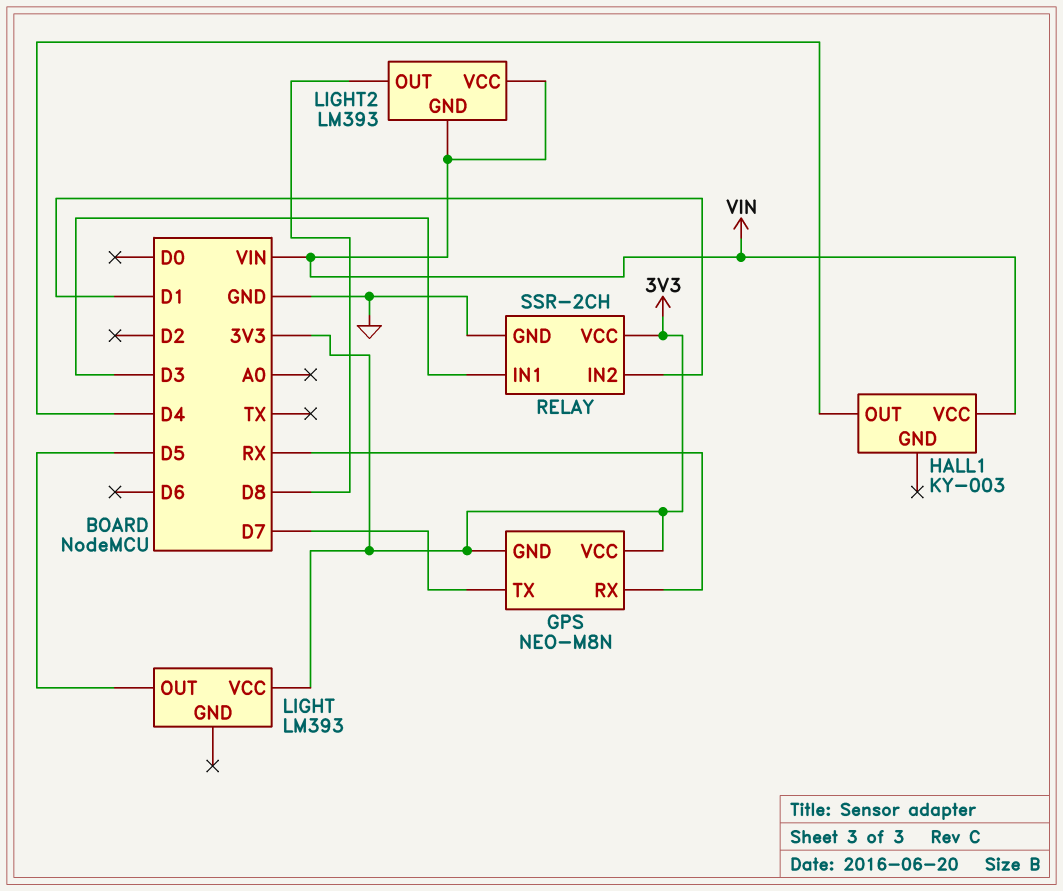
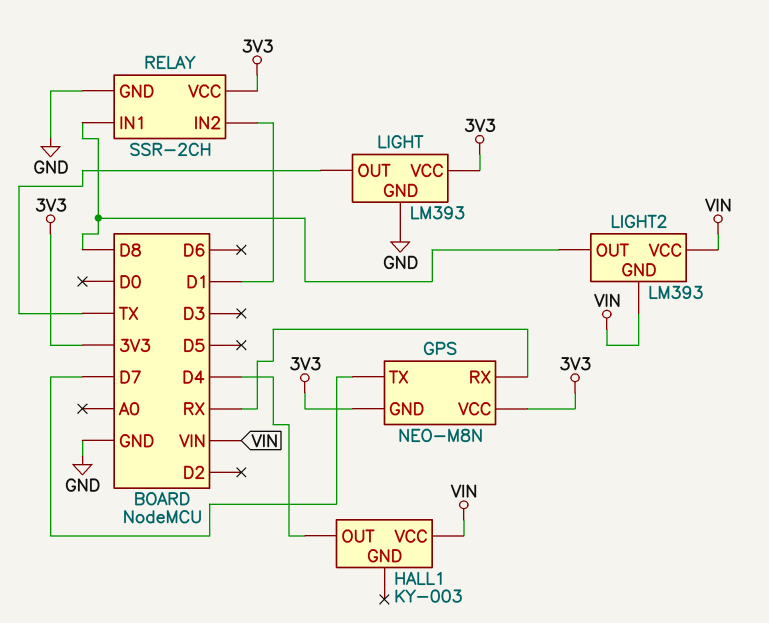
LIGHT pin GND: none -> GND
LIGHT pin OUT: D5 -> TX
RELAY pin IN1: D3 -> D8

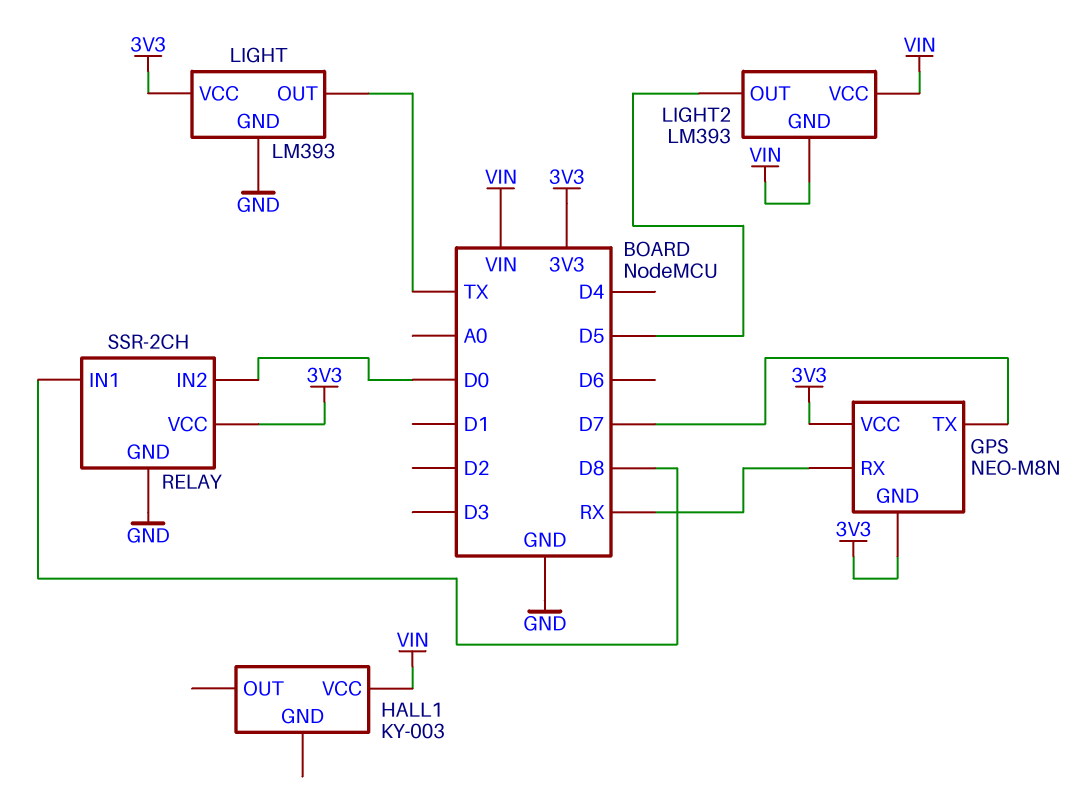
HALL1 pin OUT: D4 -> none
LIGHT2 pin OUT: D8 -> D5
RELAY pin IN2: D1 -> D0

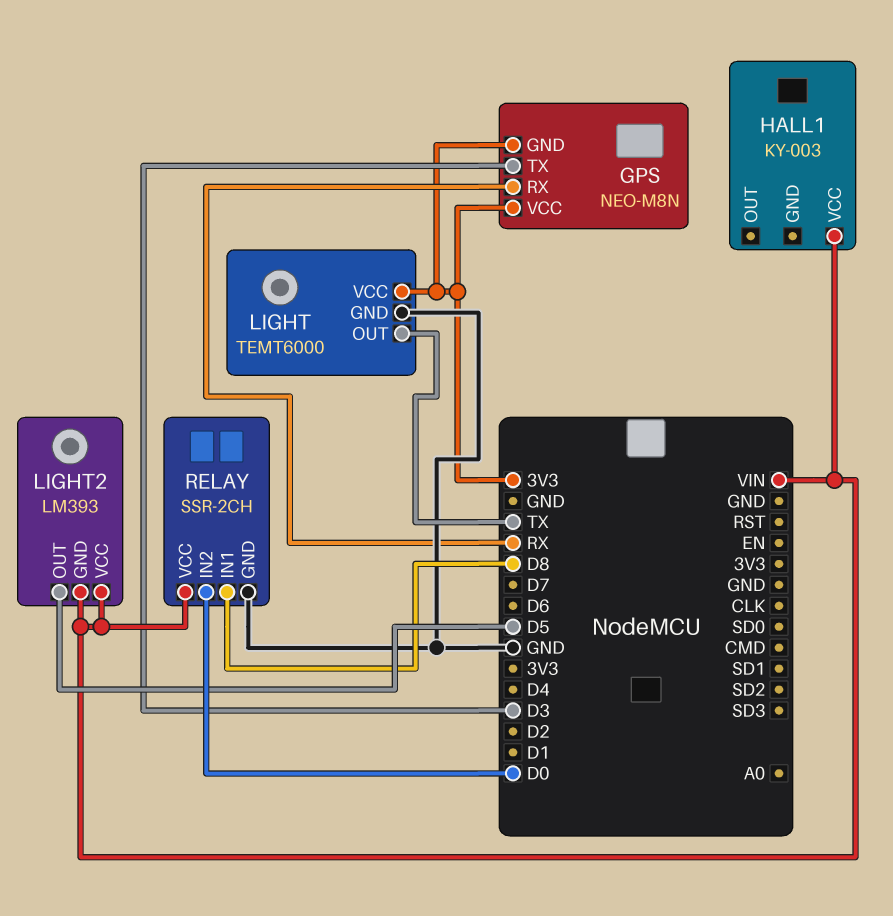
GPS pin TX: D7 -> D3
LIGHT: LM393 -> TEMT6000
RELAY pin VCC: 3V3 -> VIN

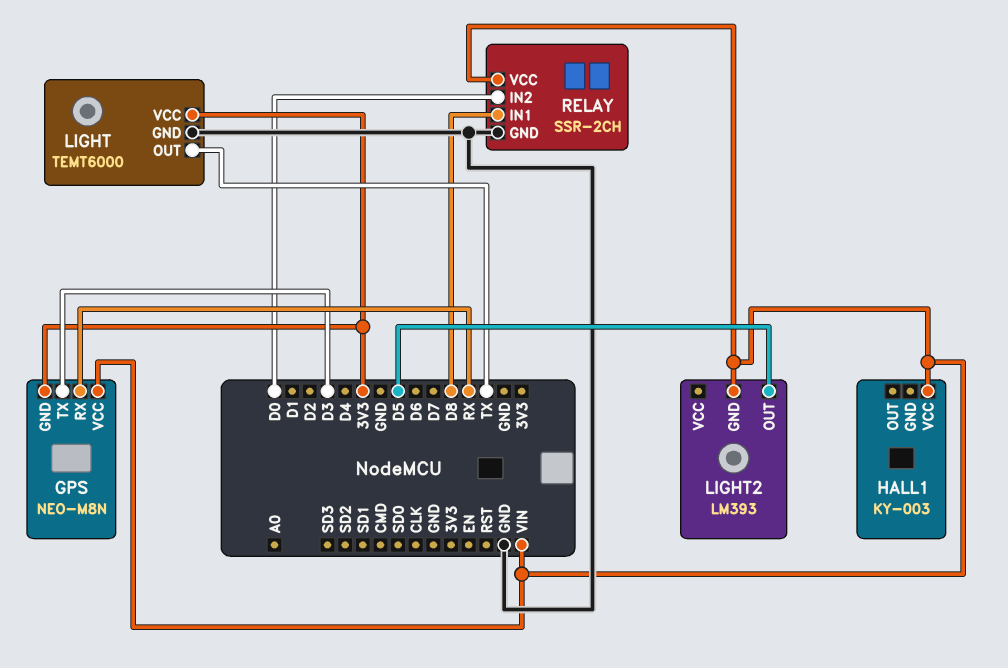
GPS pin VCC: 3V3 -> VIN
LIGHT2 pin VCC: VIN -> none

